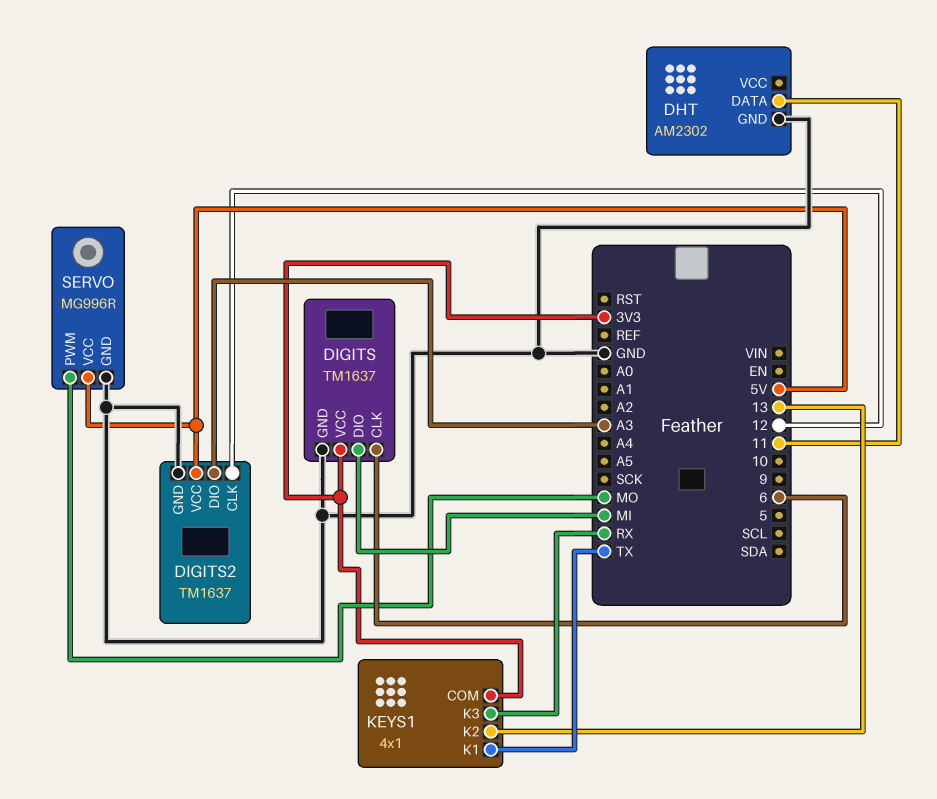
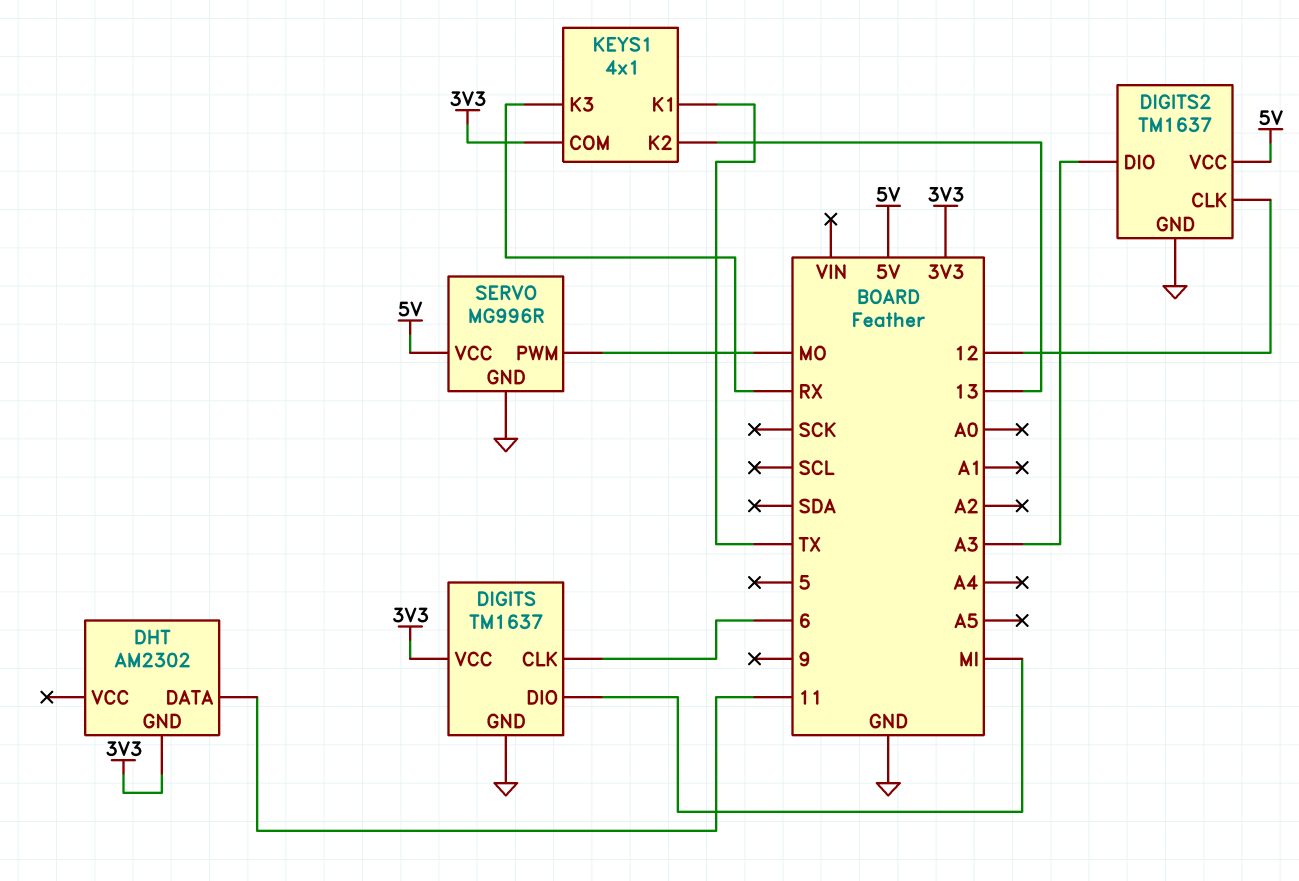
DHT pin GND: GND -> 3V3

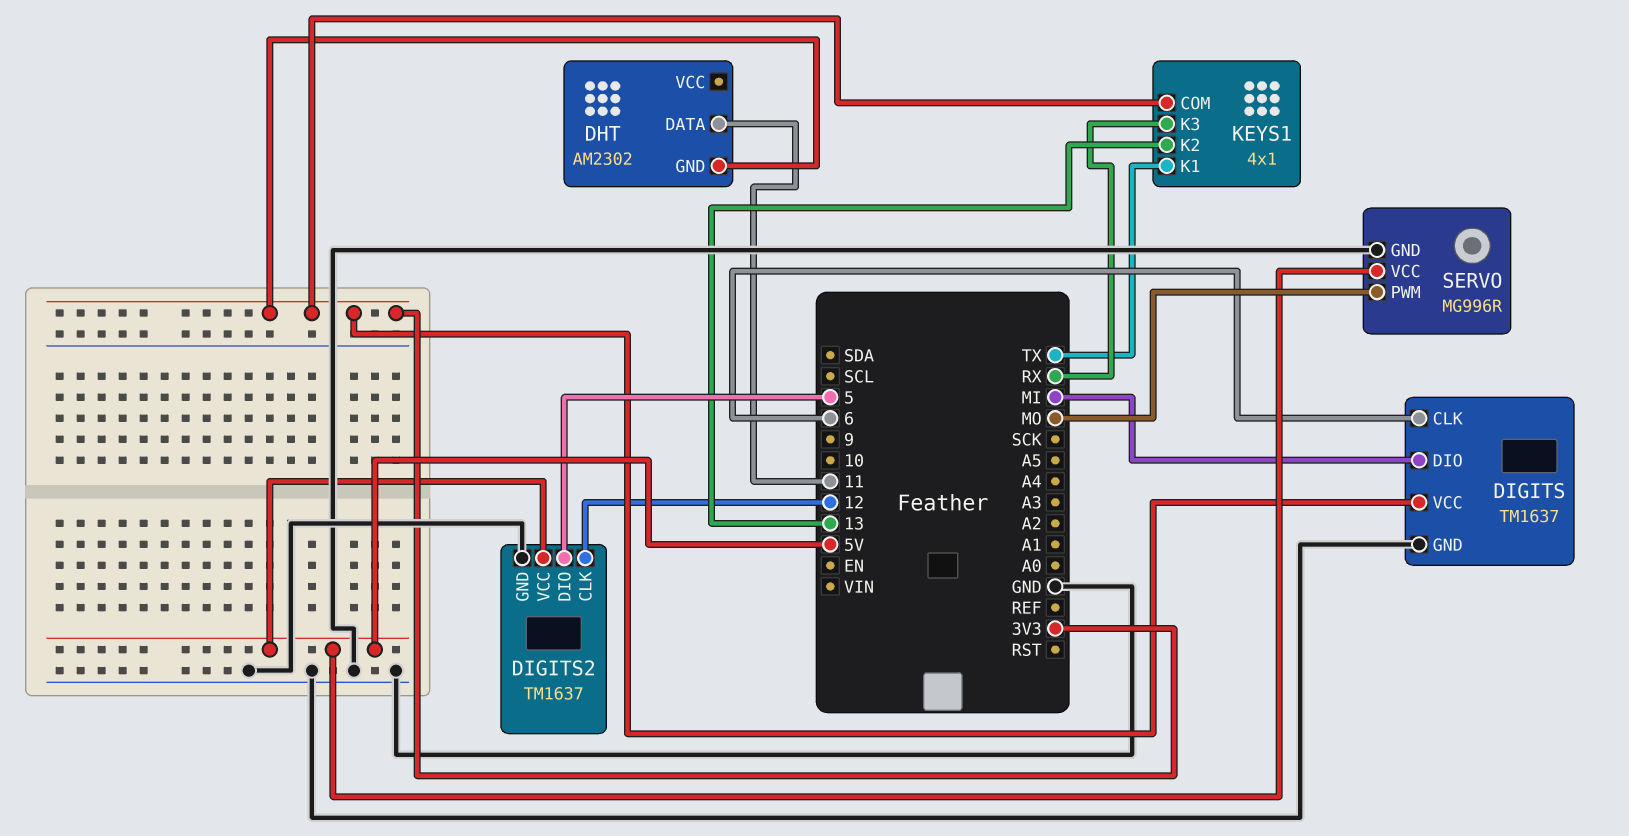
DIGITS2 pin DIO: A3 -> 5

